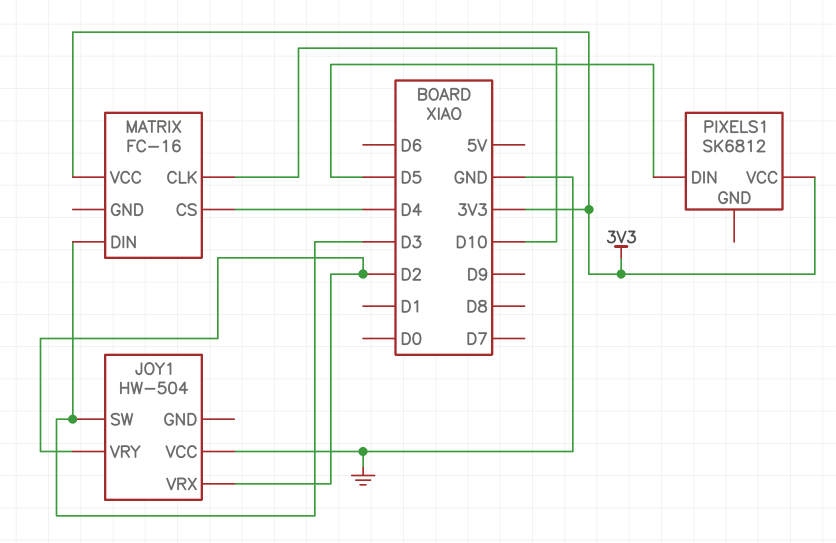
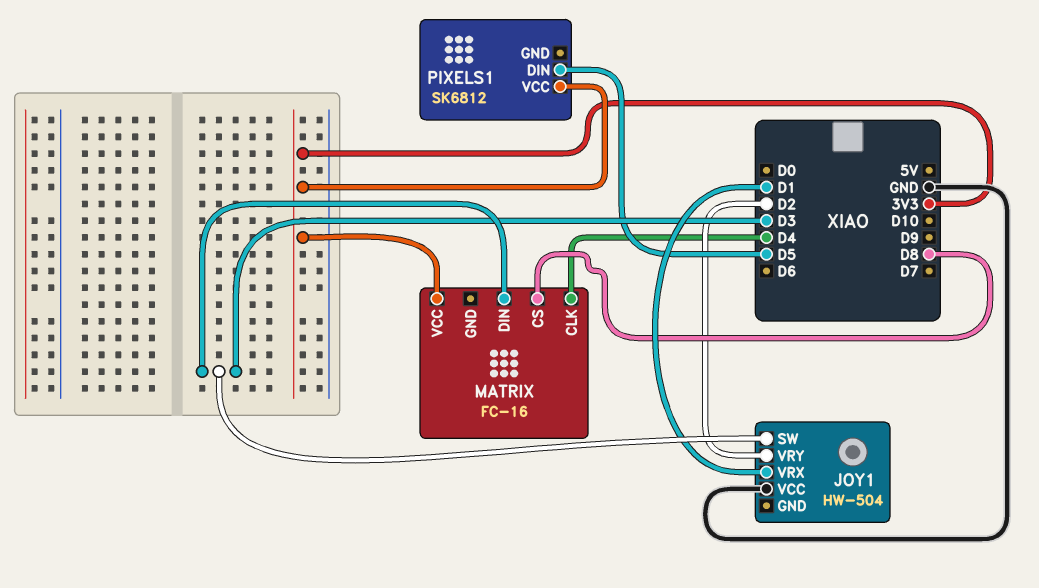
JOY1 pin VRX: D2 -> D1
MATRIX pin CLK: D10 -> D4
MATRIX pin CS: D4 -> D8

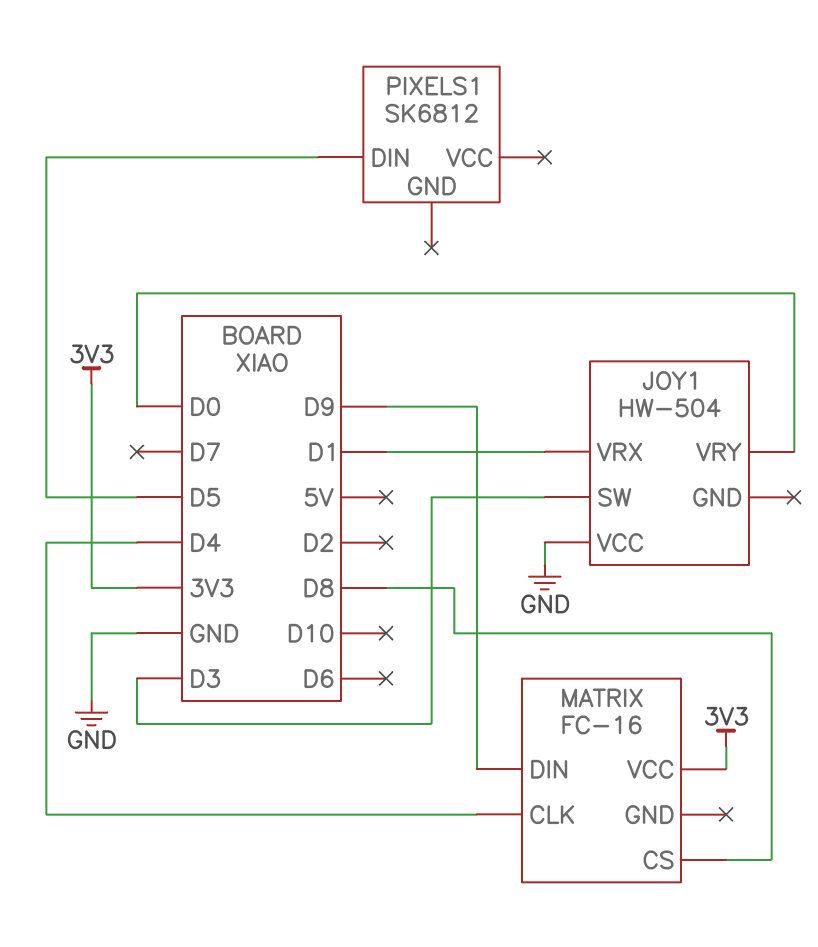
JOY1 pin VRY: D2 -> D0
MATRIX pin DIN: D3 -> D9
PIXELS1 pin VCC: 3V3 -> none

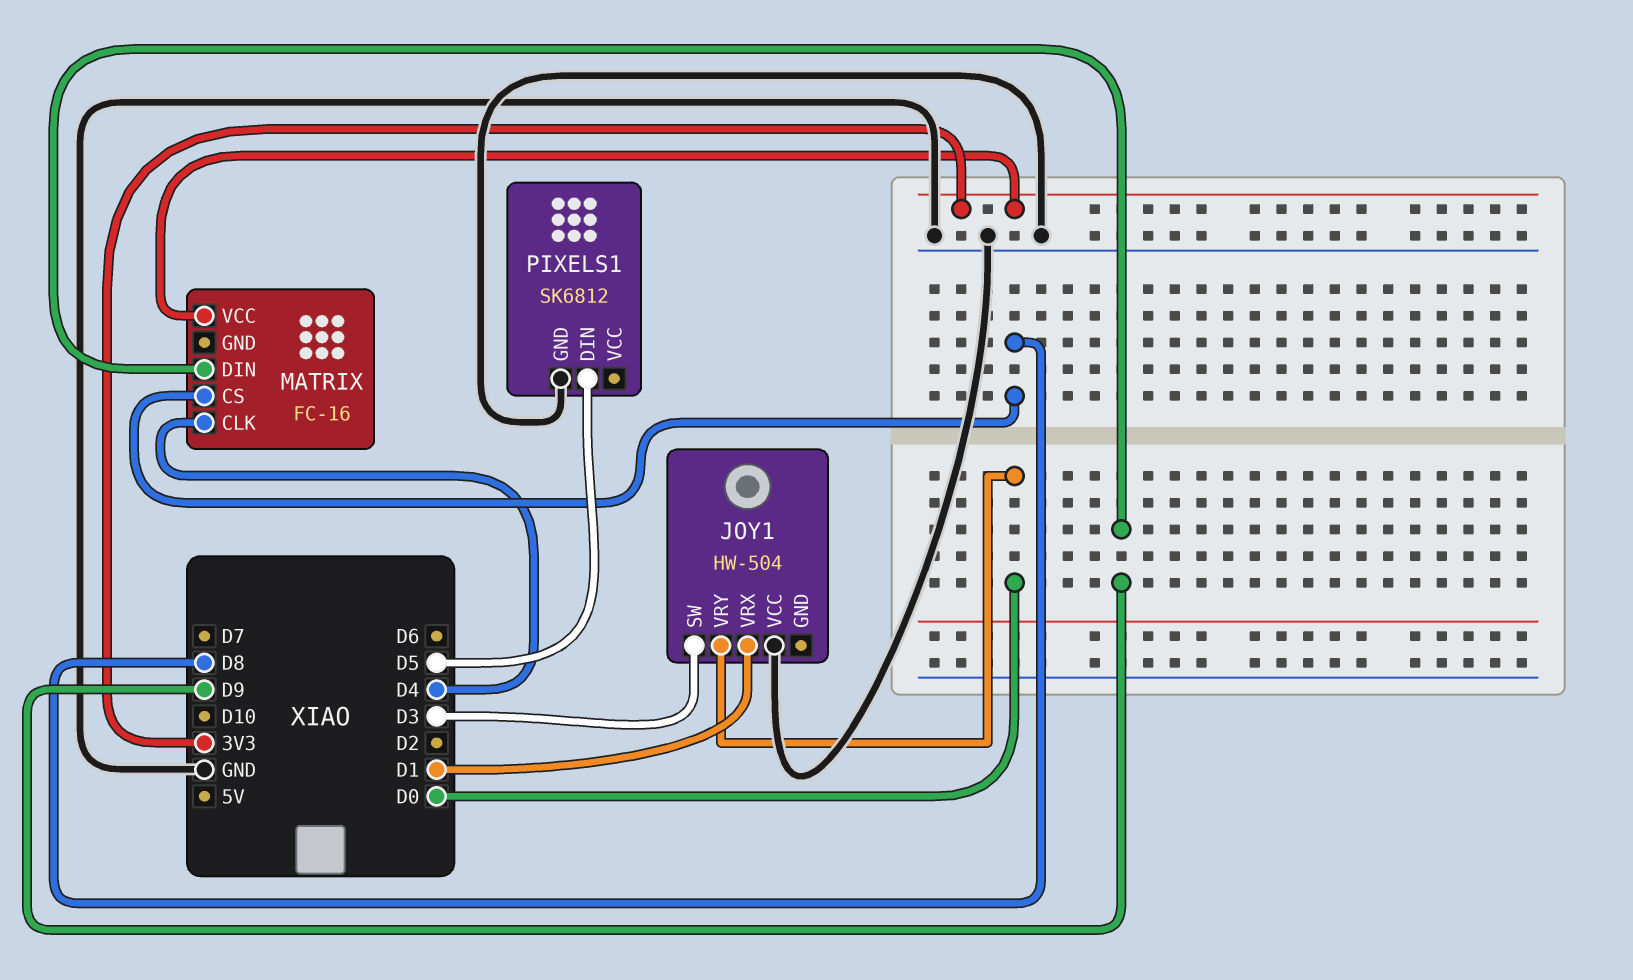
PIXELS1 pin GND: none -> GND

